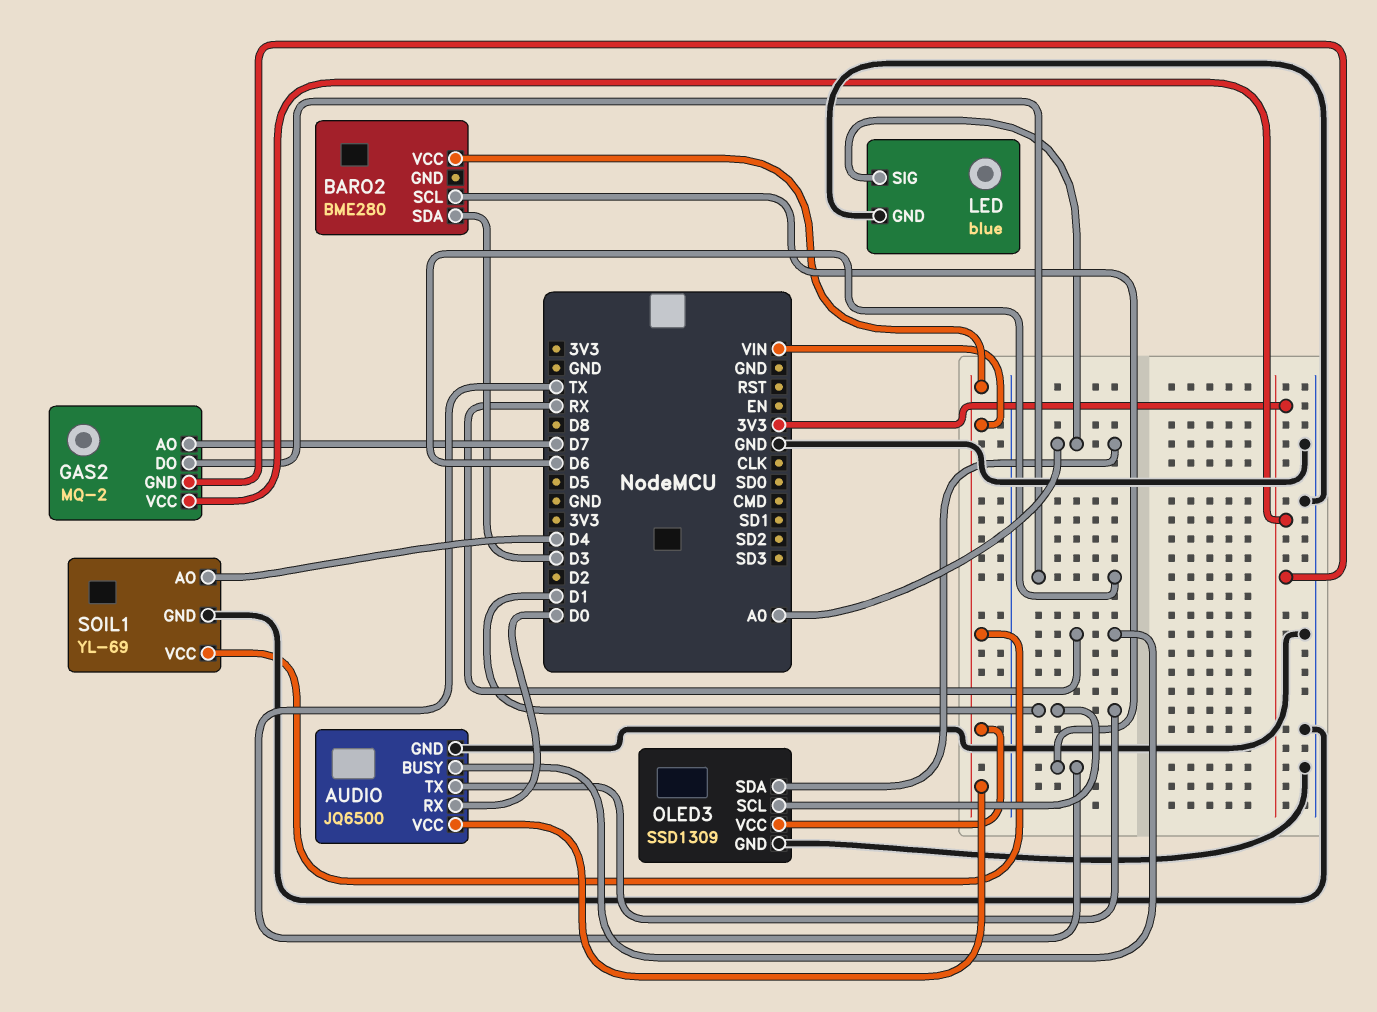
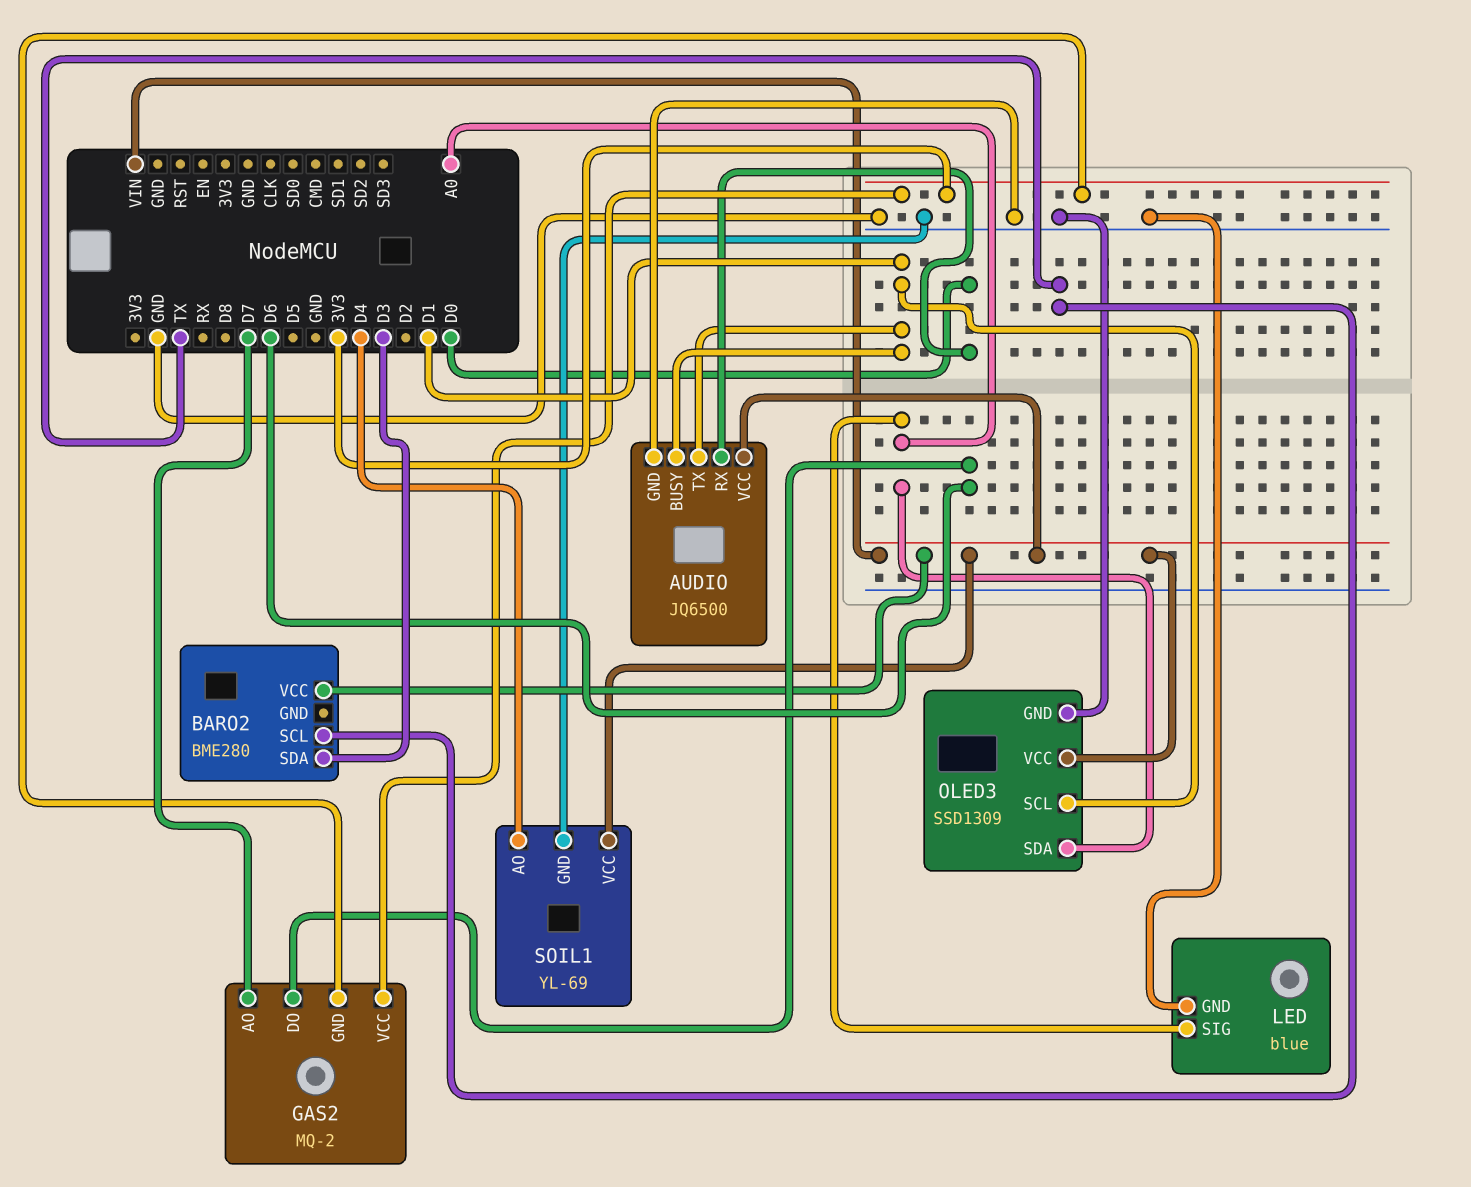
AUDIO pin BUSY: RX -> D1

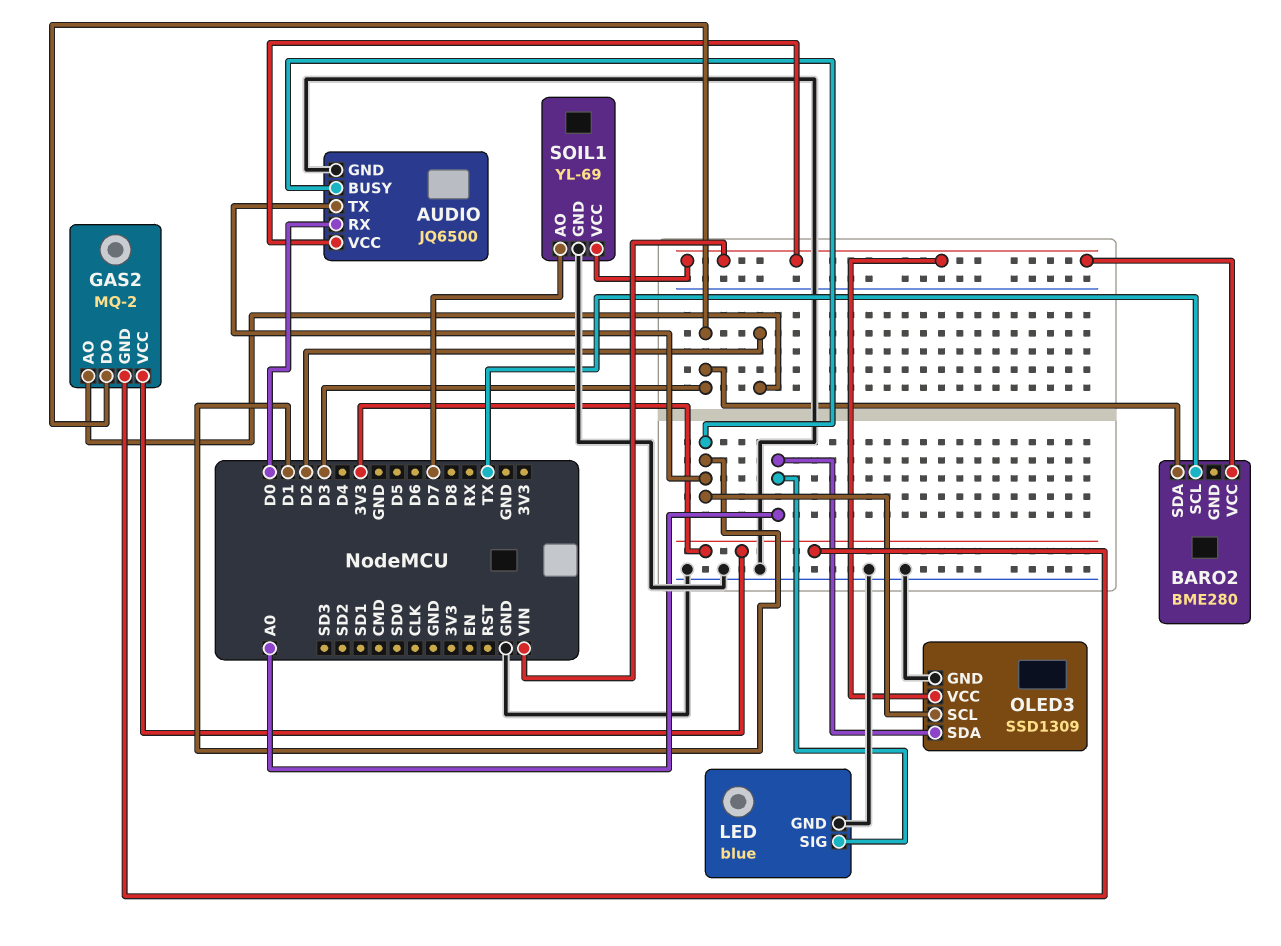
GAS2 pin AO: D7 -> D2
GAS2 pin DO: D6 -> D3
SOIL1 pin AO: D4 -> D7

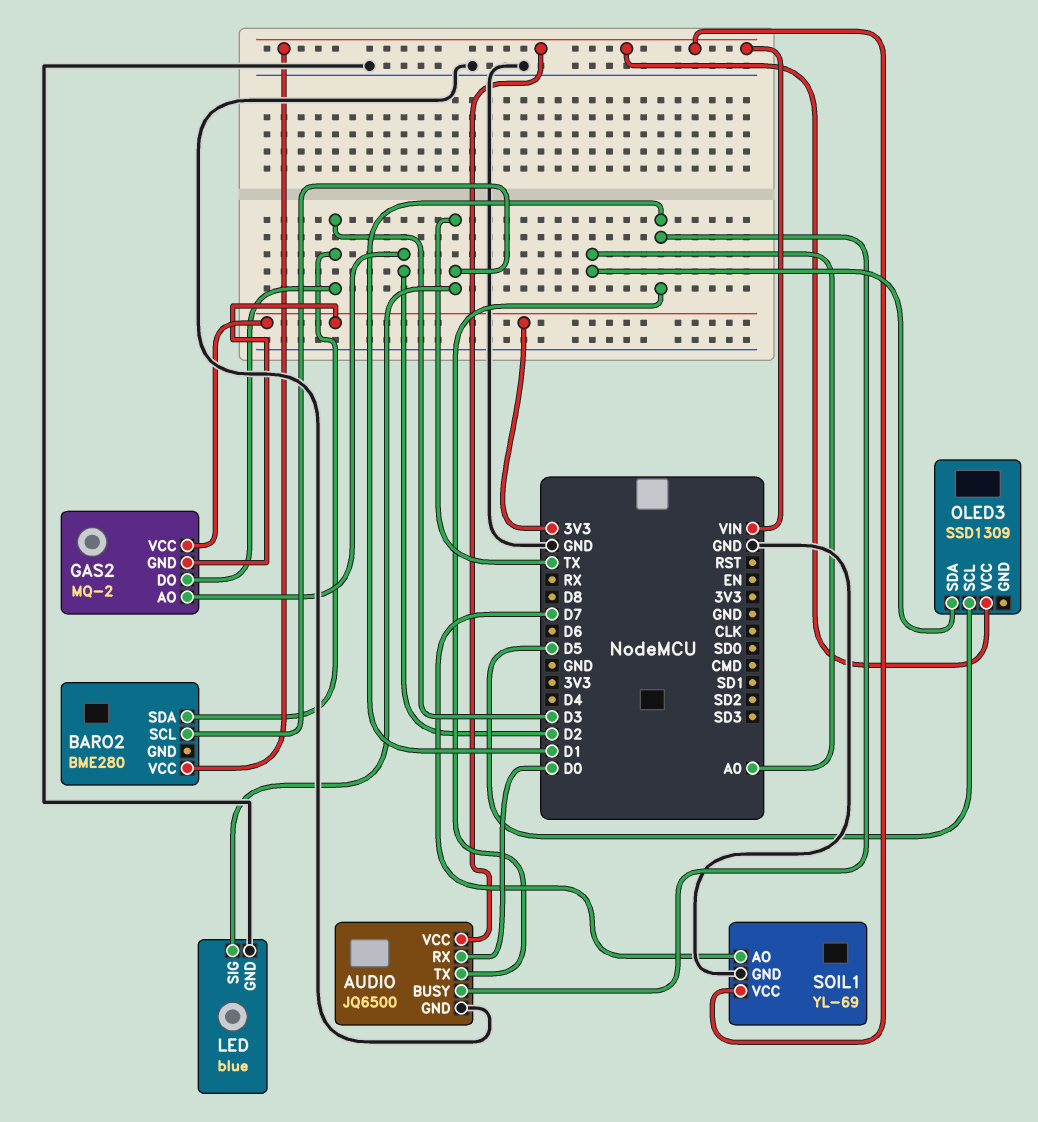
LED pin SIG: A0 -> TX
OLED3 pin GND: GND -> none
OLED3 pin SCL: D1 -> D5

